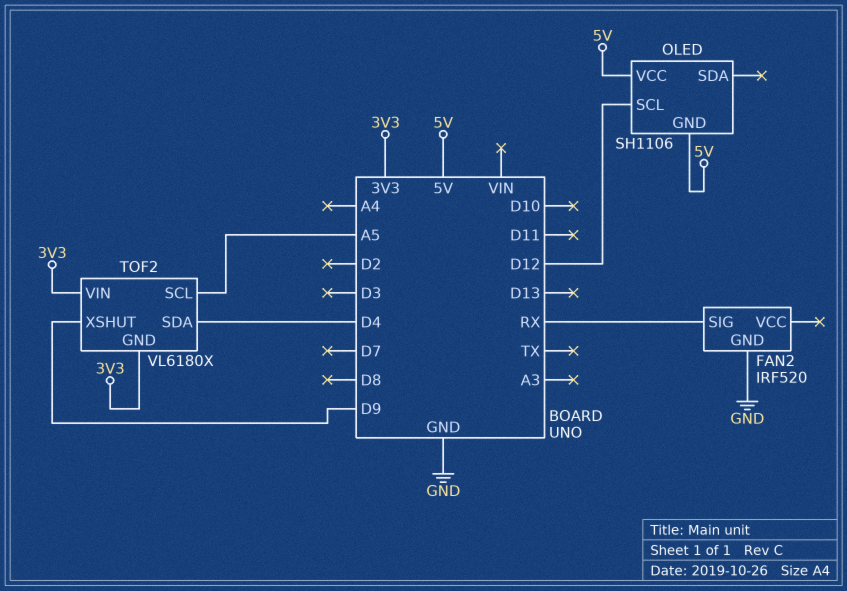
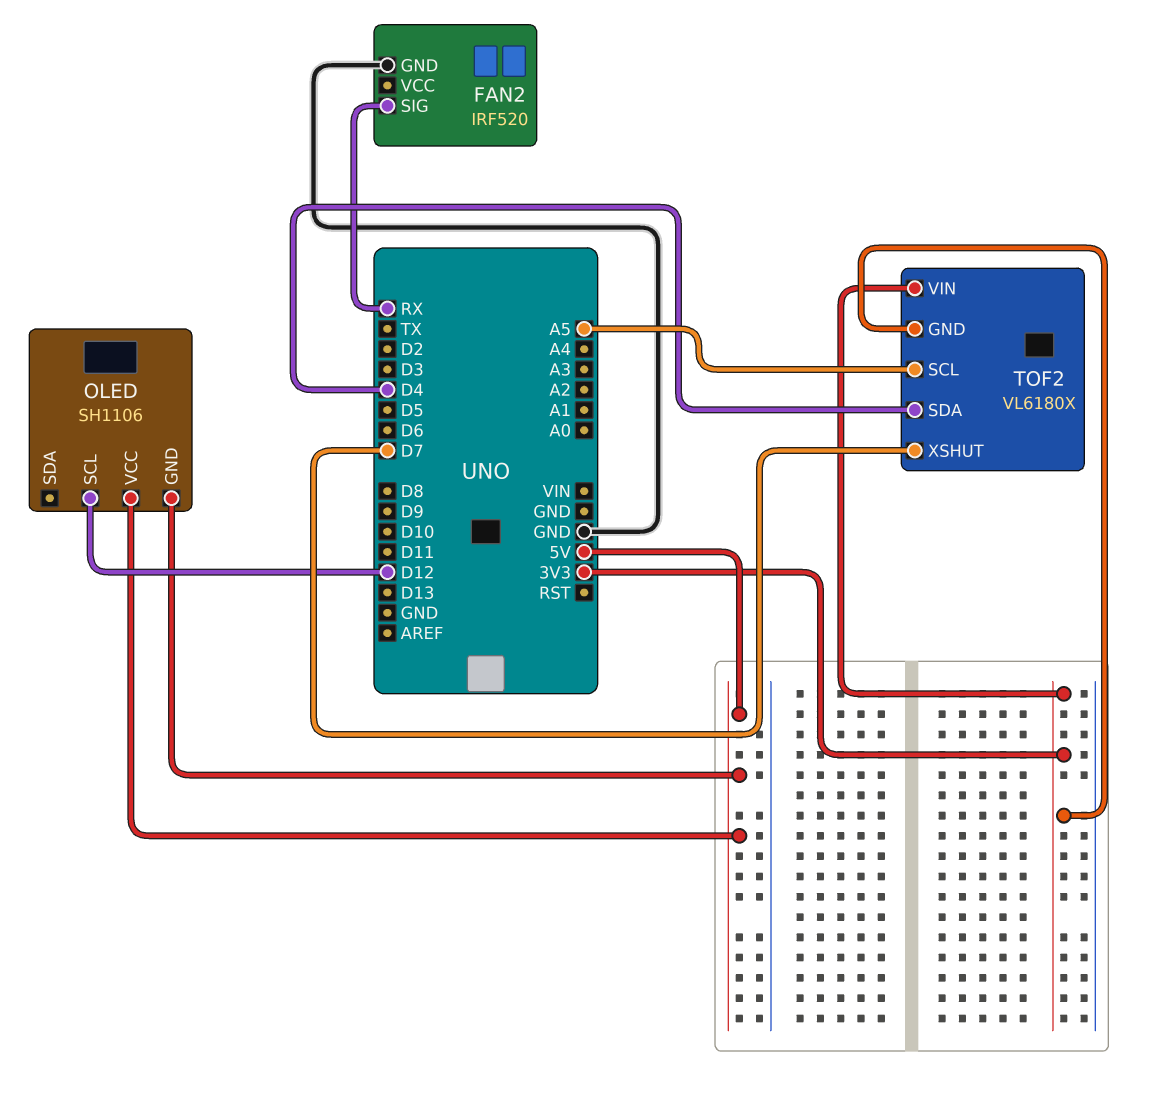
TOF2 pin XSHUT: D9 -> D7

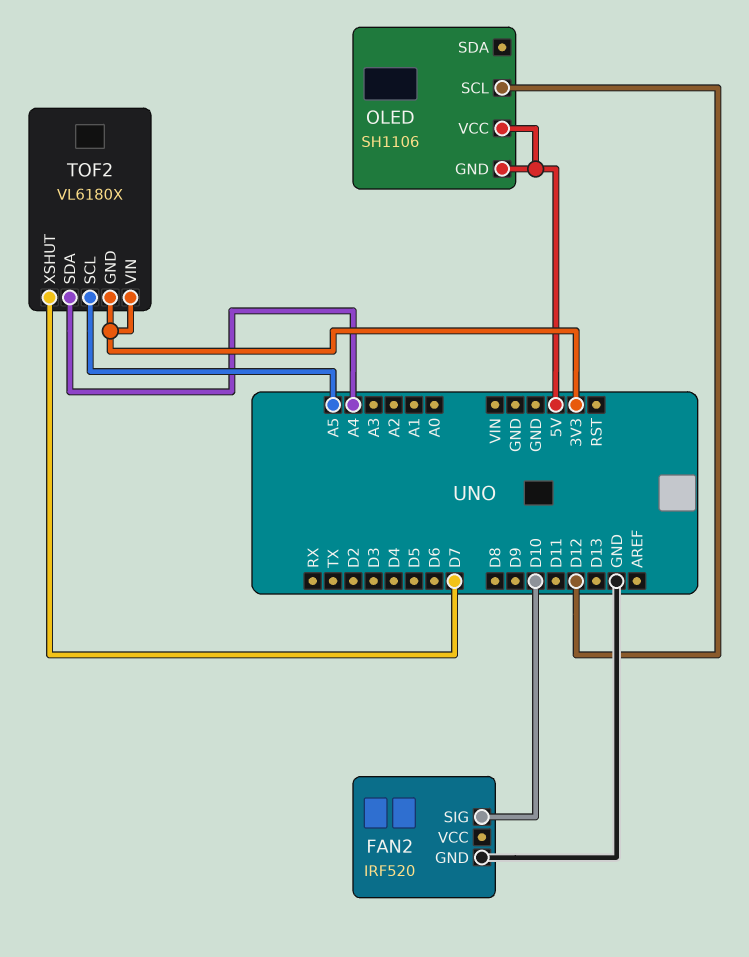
FAN2 pin SIG: RX -> D10
TOF2 pin SDA: D4 -> A4

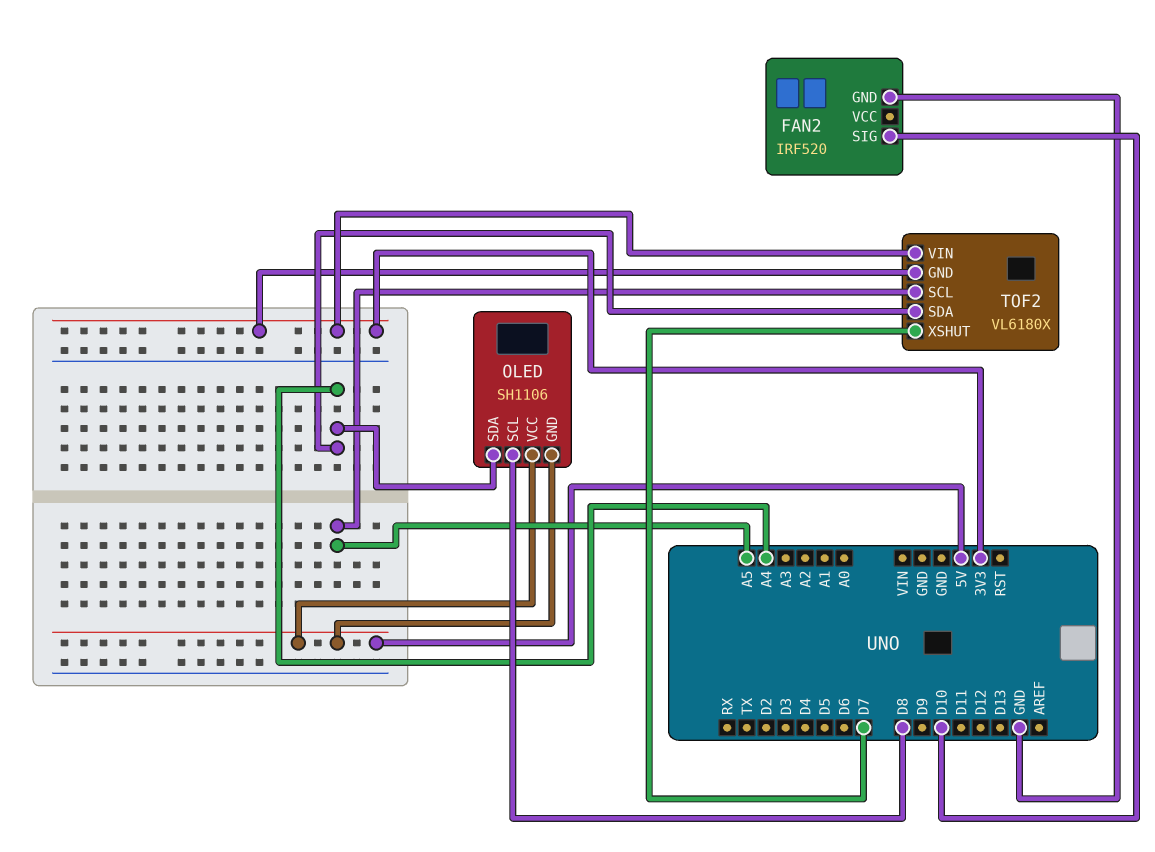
OLED pin SCL: D12 -> D8
OLED pin SDA: none -> A4

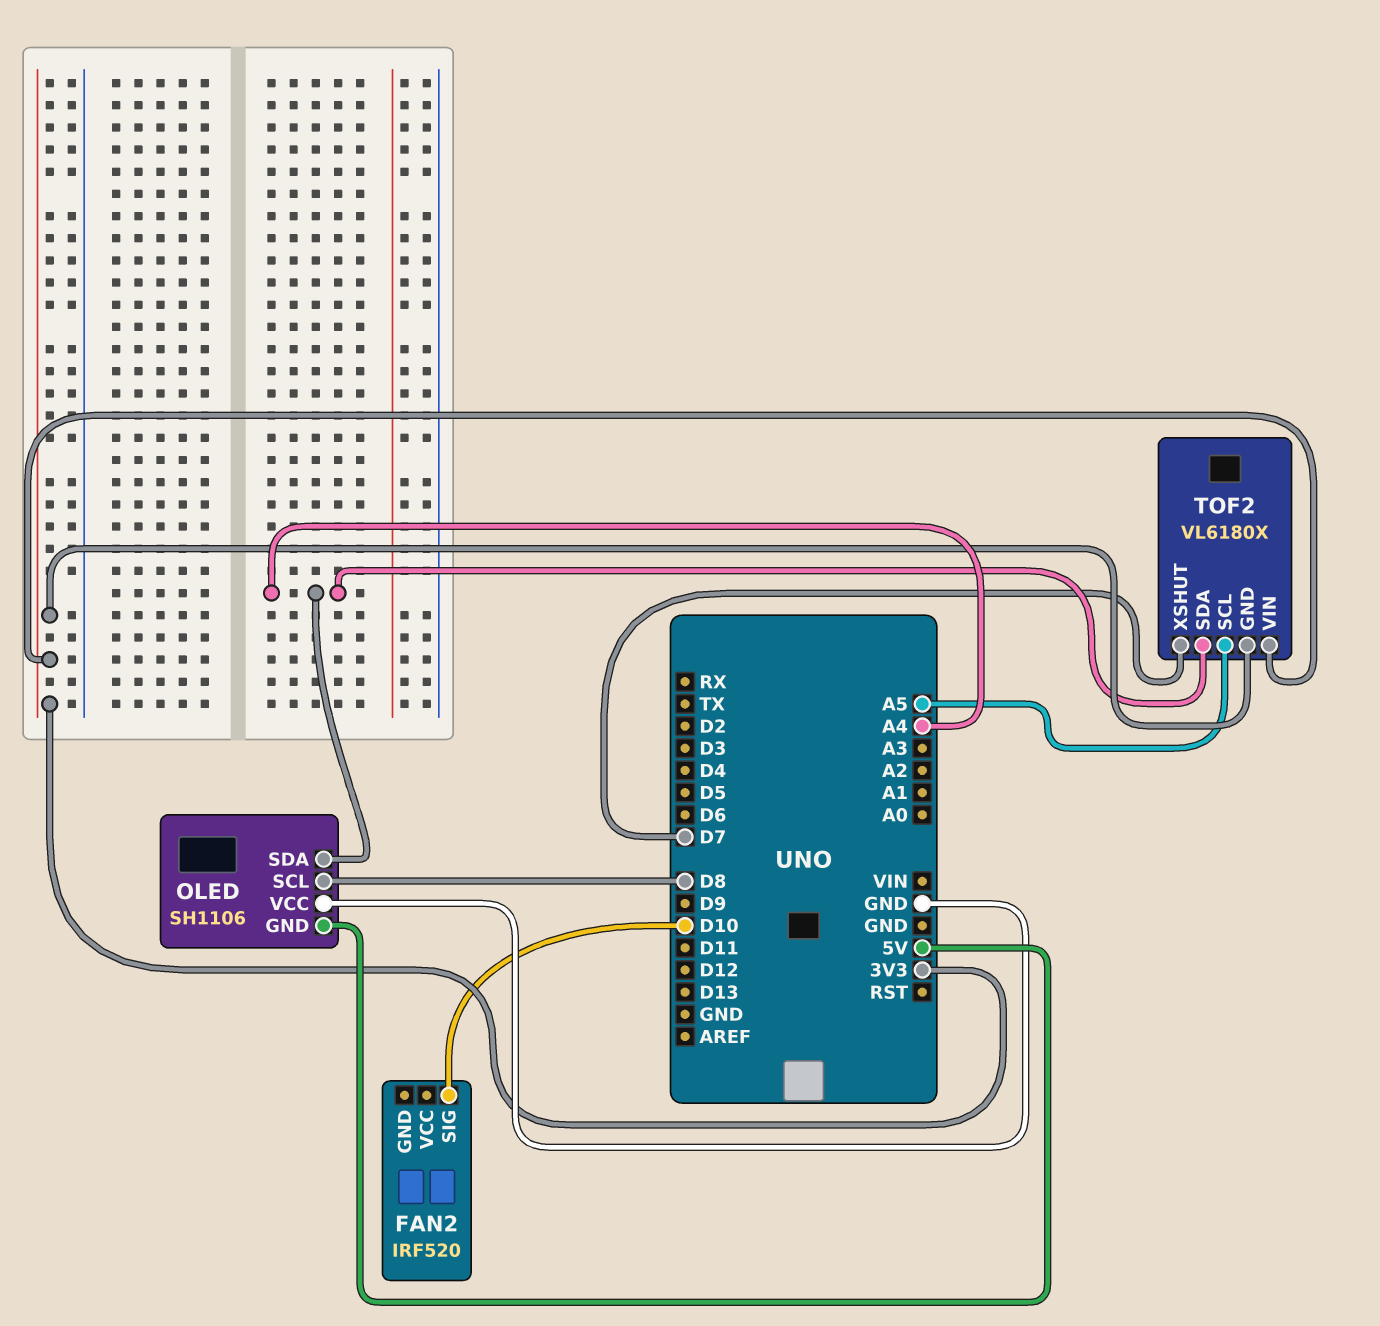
FAN2 pin GND: GND -> none
OLED pin VCC: 5V -> GND

